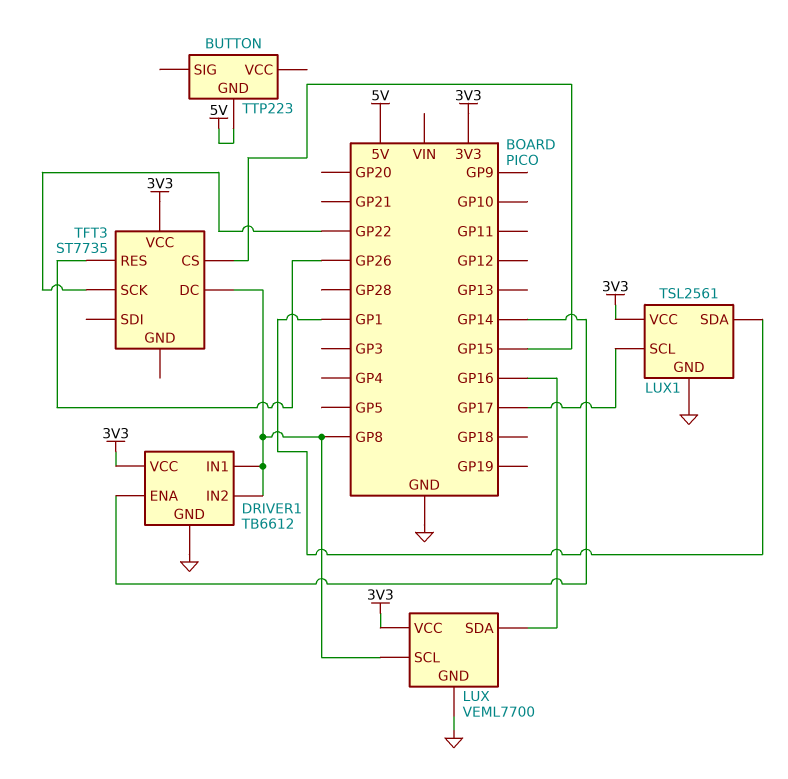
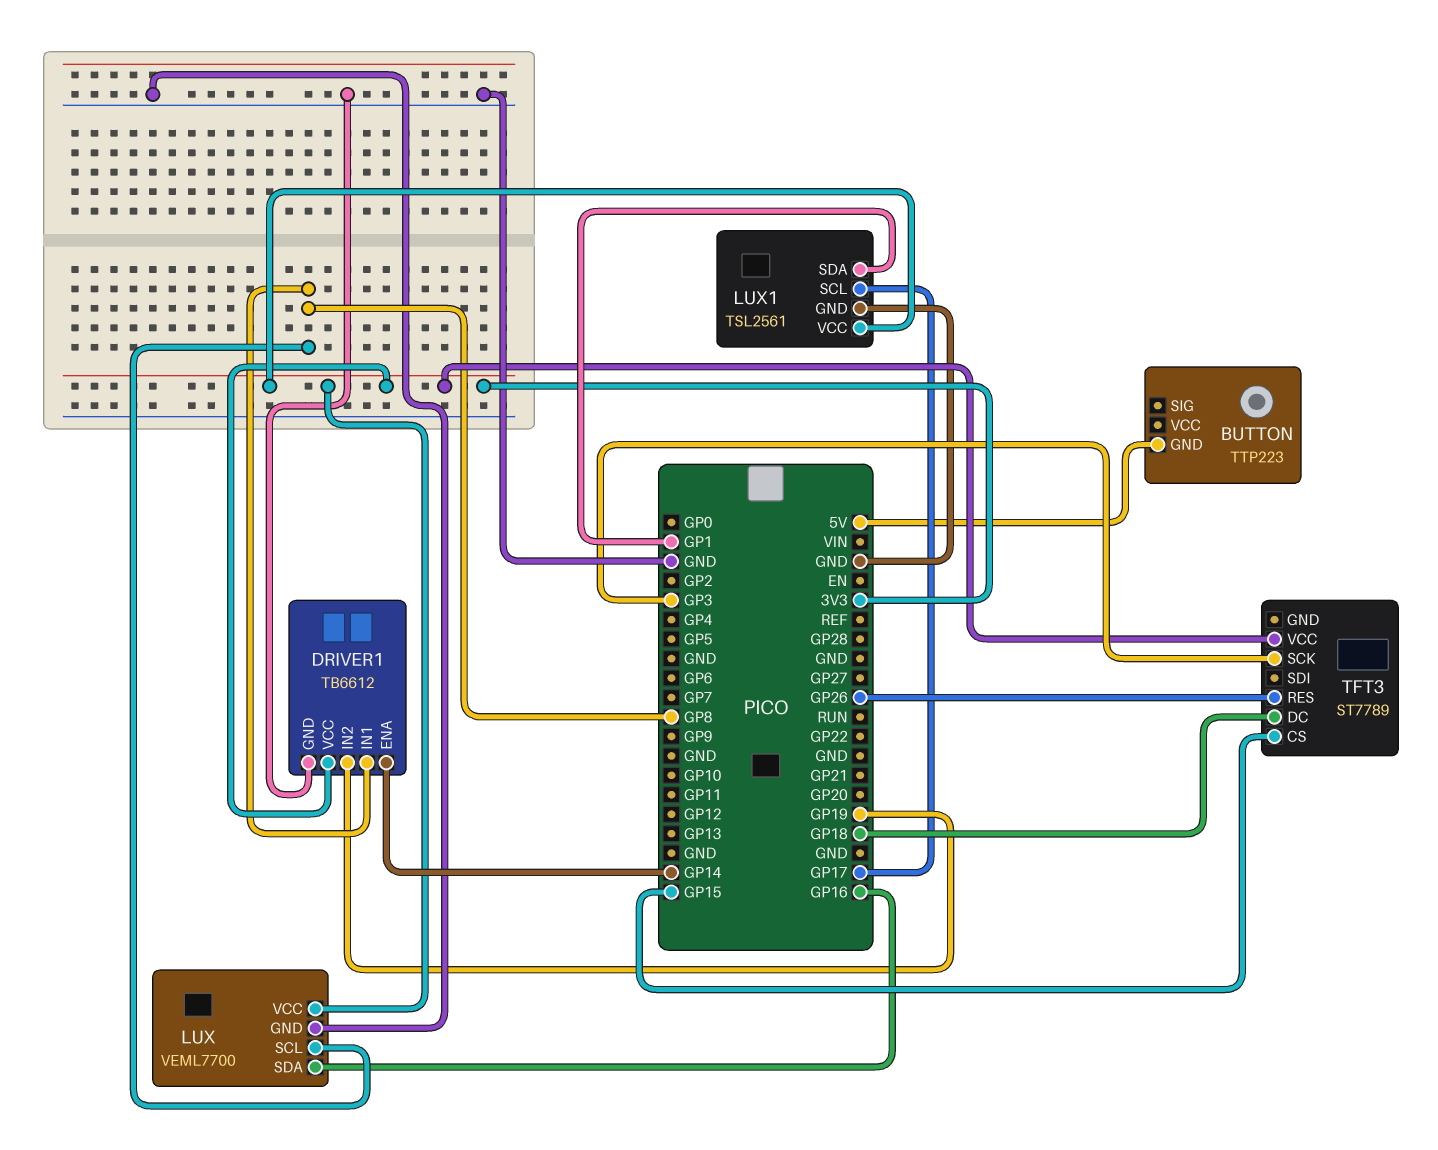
DRIVER1 pin IN2: GP8 -> GP19
TFT3: ST7735 -> ST7789
TFT3 pin DC: GP8 -> GP18
TFT3 pin SCK: GP22 -> GP3

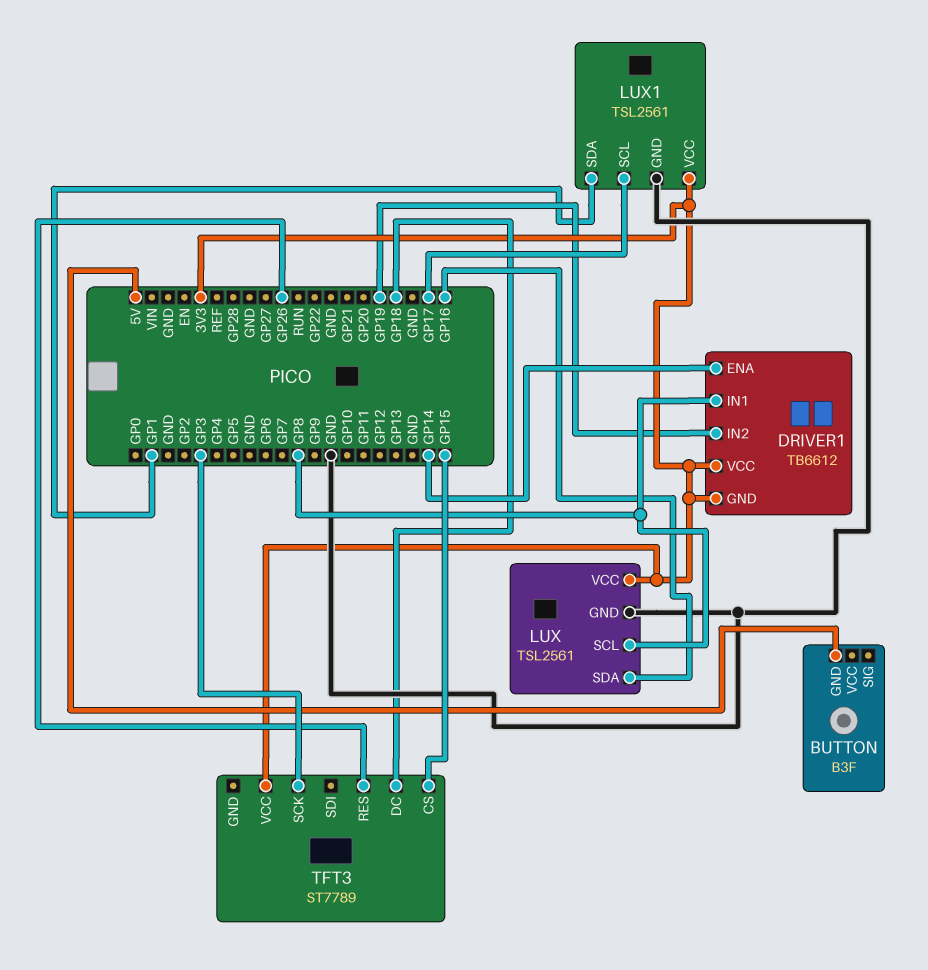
BUTTON: TTP223 -> B3F
DRIVER1 pin GND: GND -> 3V3
LUX: VEML7700 -> TSL2561

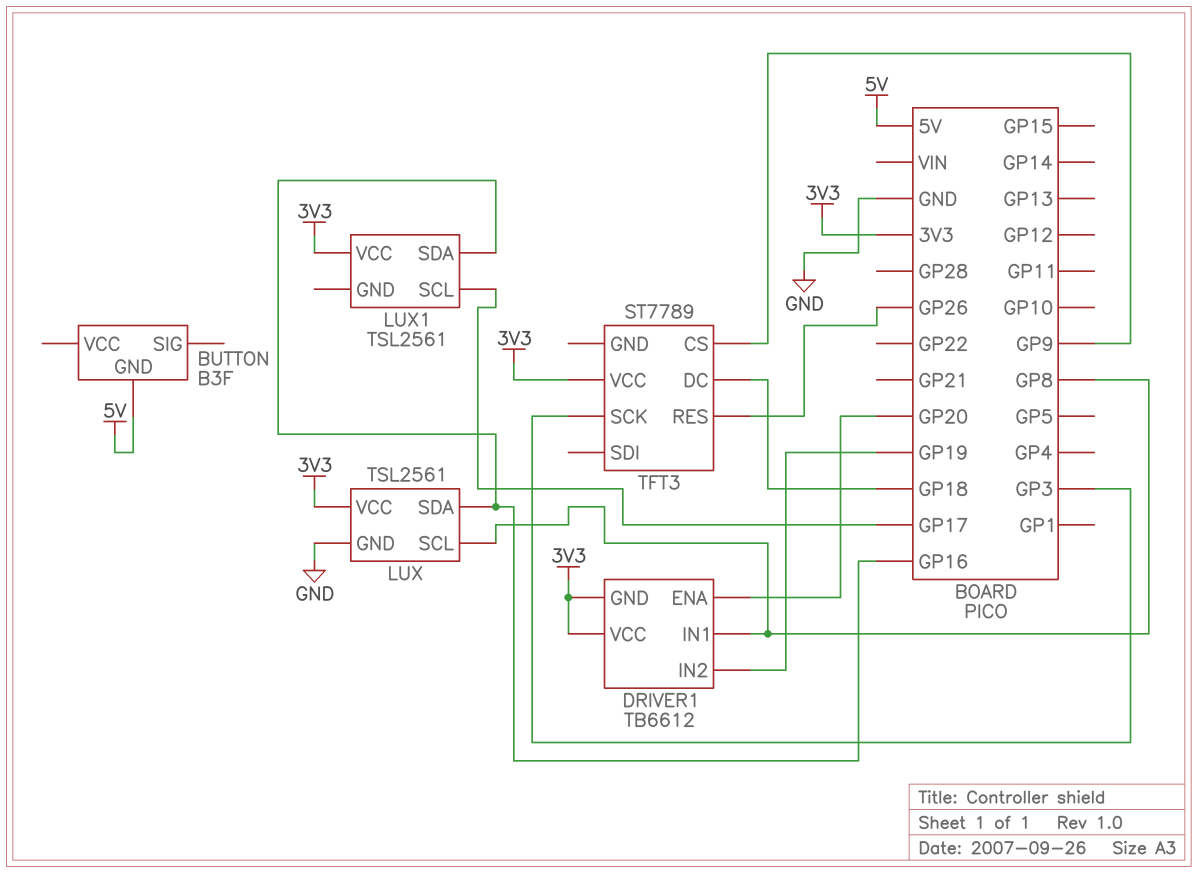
DRIVER1 pin ENA: GP14 -> GP20
LUX1 pin GND: GND -> none
LUX1 pin SDA: GP1 -> GP16
TFT3 pin CS: GP15 -> GP9

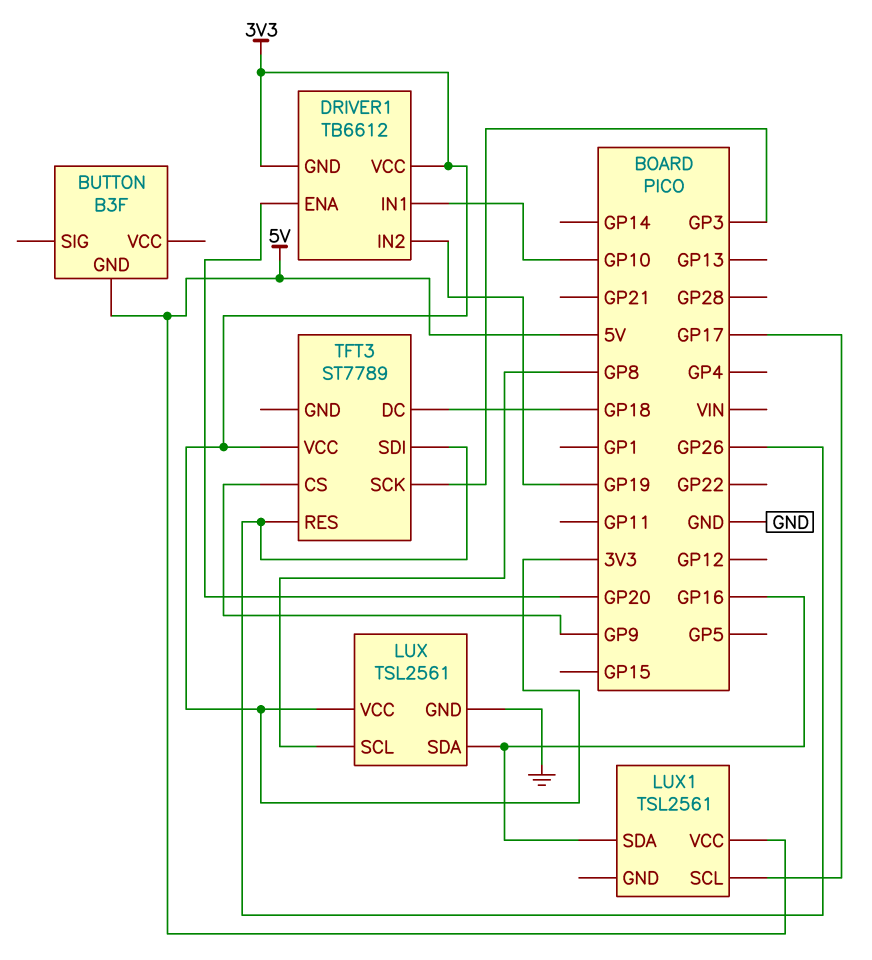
DRIVER1 pin IN1: GP8 -> GP10
LUX1 pin VCC: 3V3 -> 5V
TFT3 pin SDI: none -> GP26

